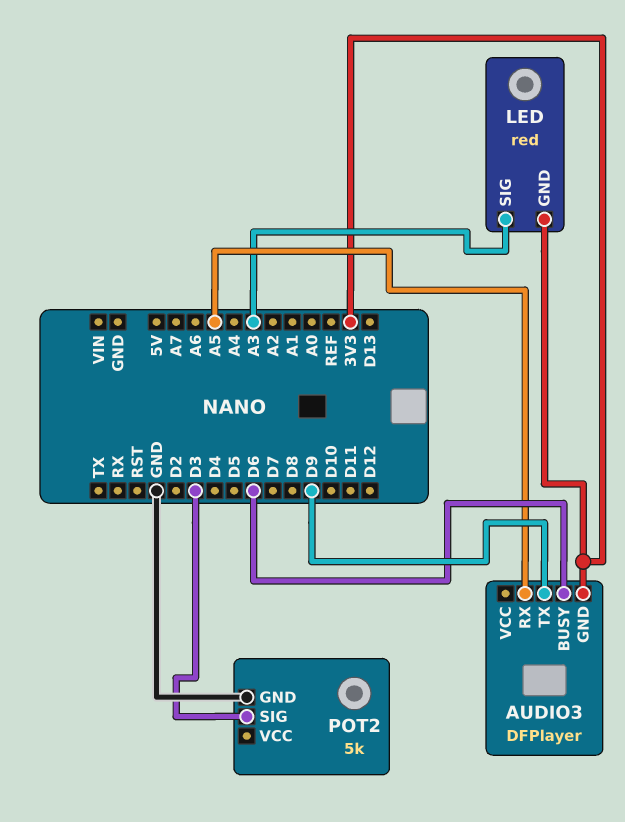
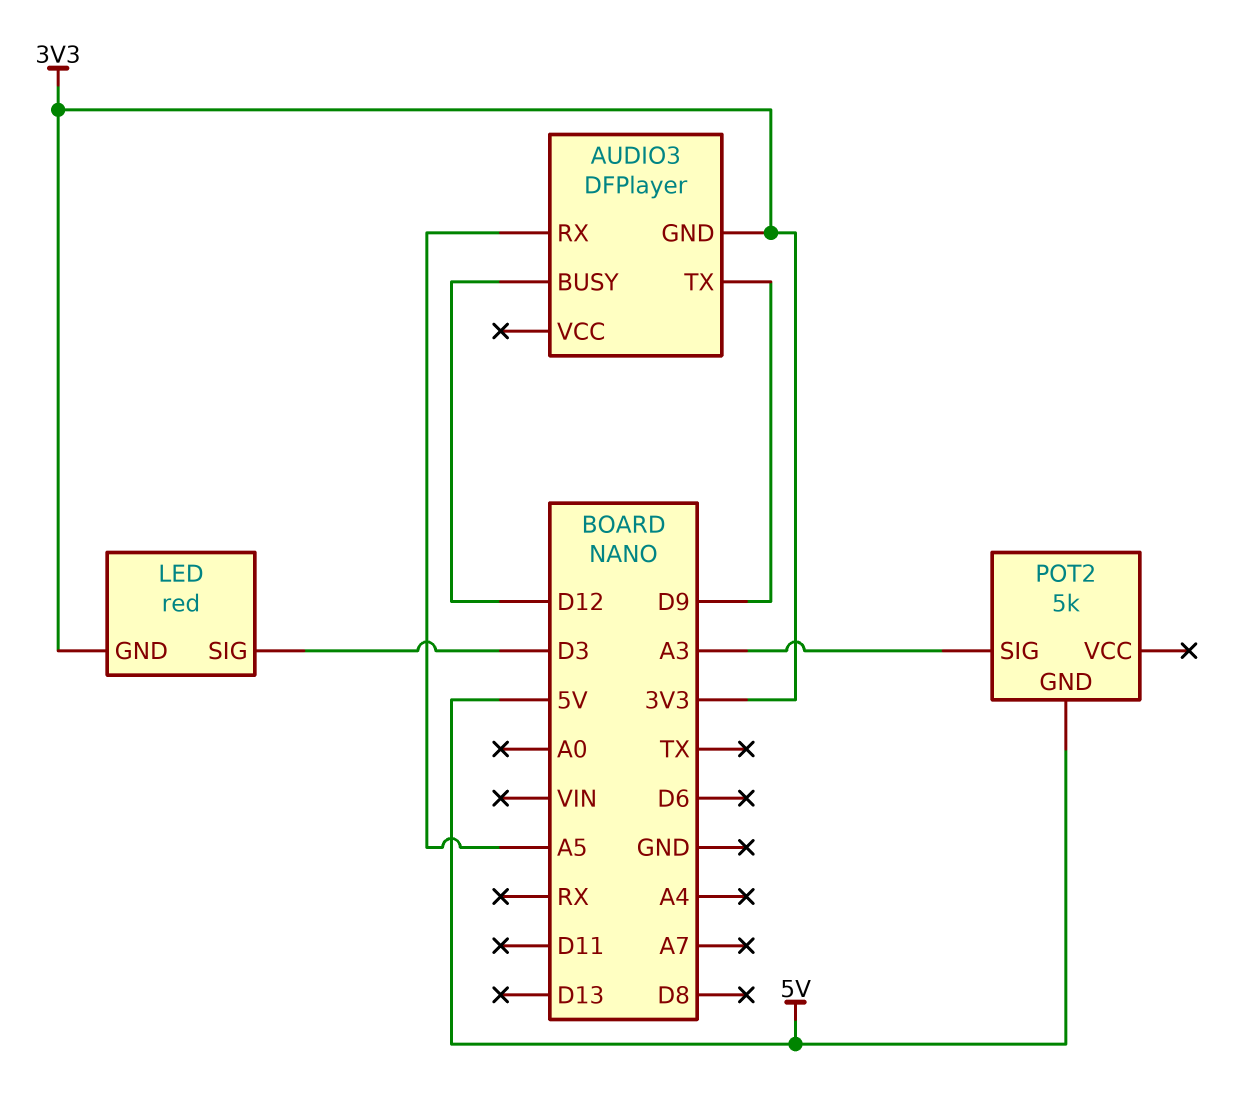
AUDIO3 pin BUSY: D6 -> D12
LED pin SIG: A3 -> D3
POT2 pin GND: GND -> 5V
POT2 pin SIG: D3 -> A3

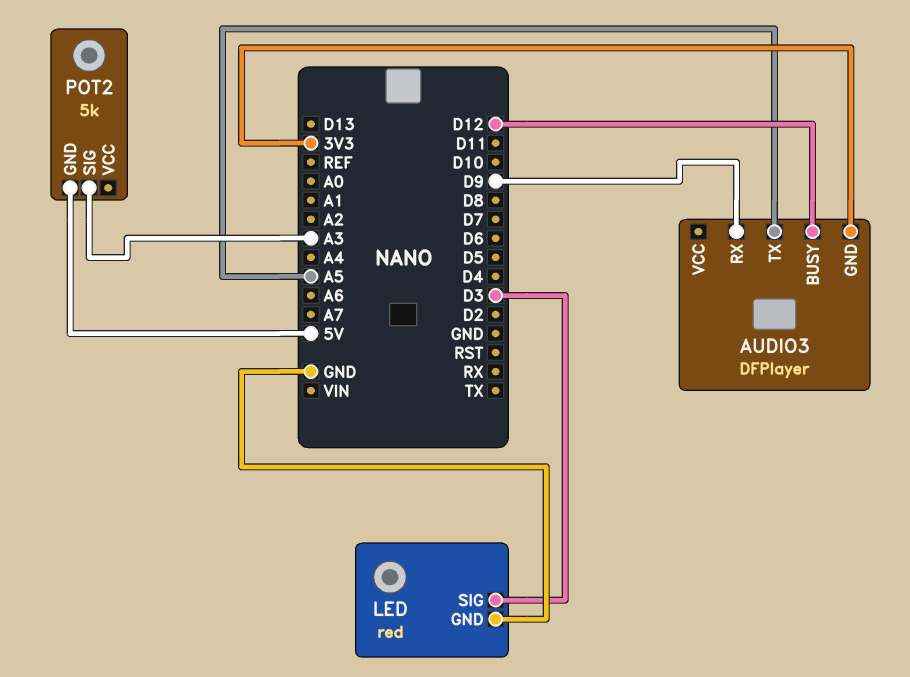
AUDIO3 pin RX: A5 -> D9
AUDIO3 pin TX: D9 -> A5
LED pin GND: 3V3 -> GND

